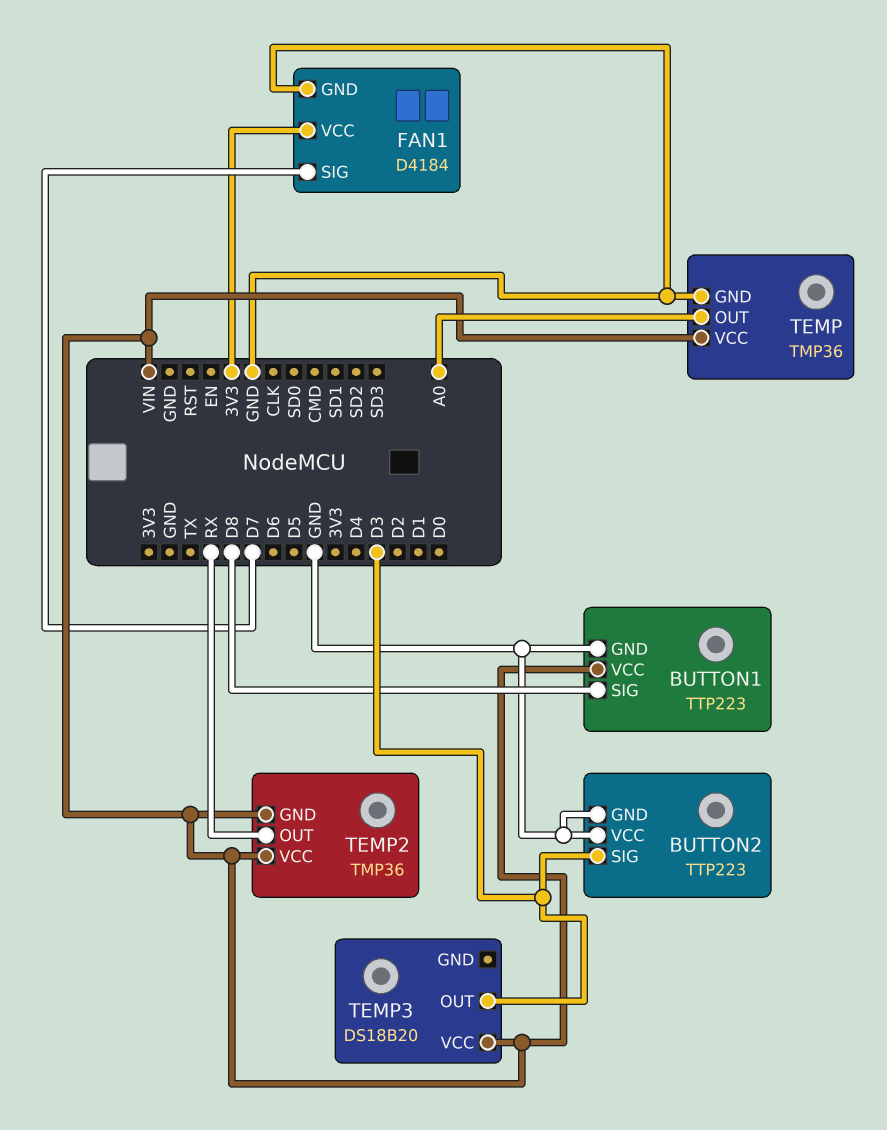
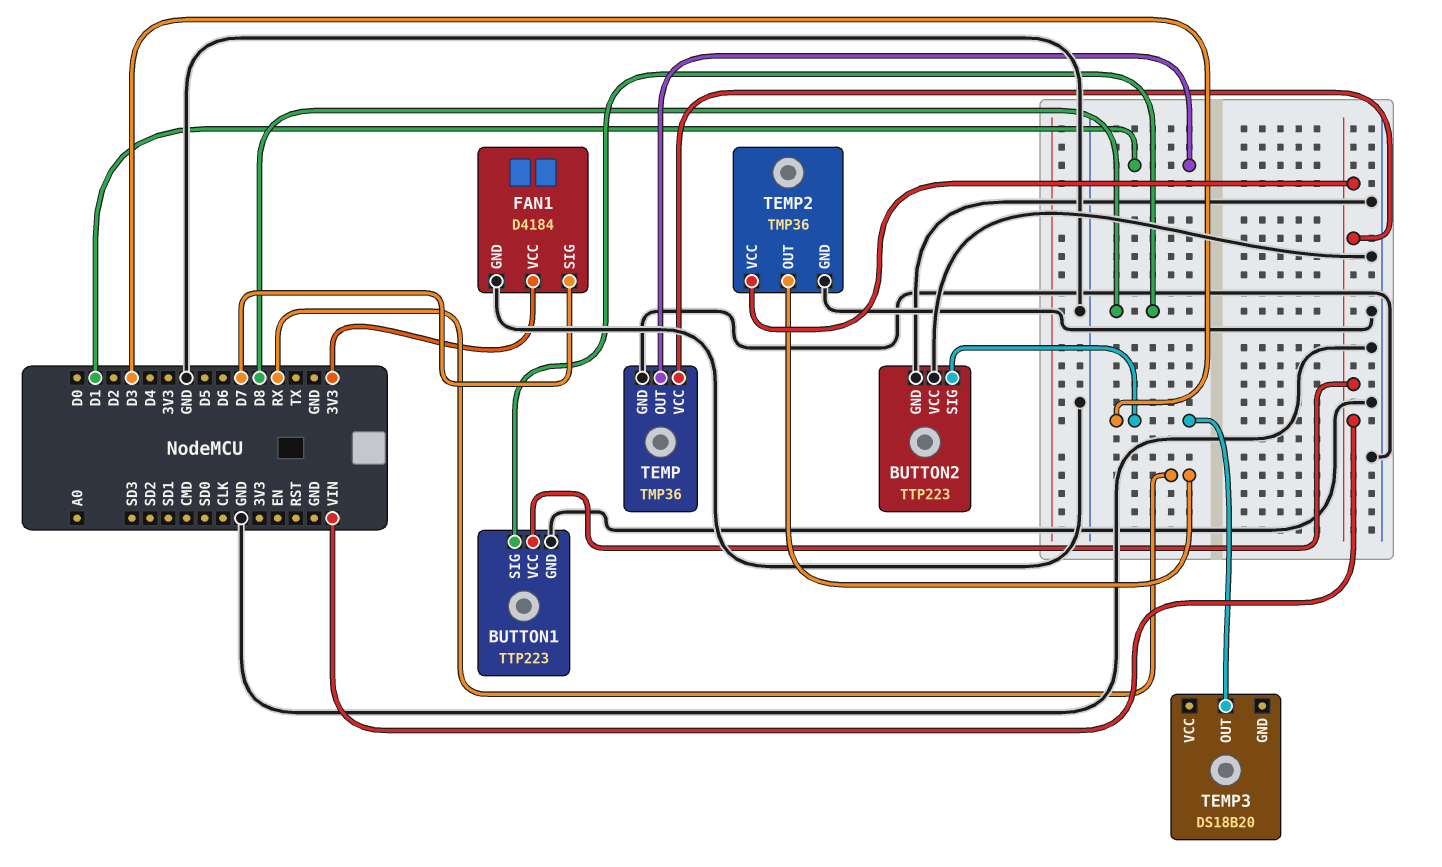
TEMP pin OUT: A0 -> D1
TEMP2 pin GND: VIN -> GND
TEMP3 pin VCC: VIN -> none

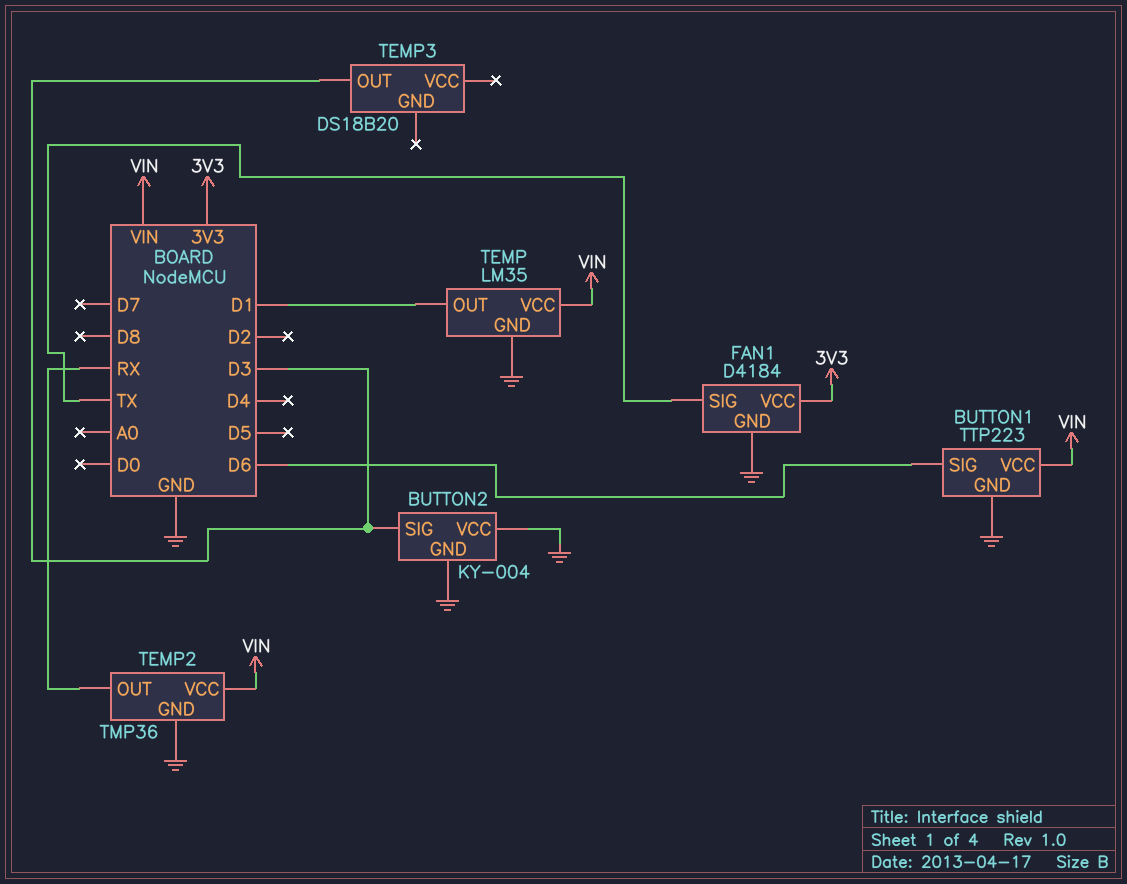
BUTTON1 pin SIG: D8 -> D6
BUTTON2: TTP223 -> KY-004
FAN1 pin SIG: D7 -> TX
TEMP: TMP36 -> LM35

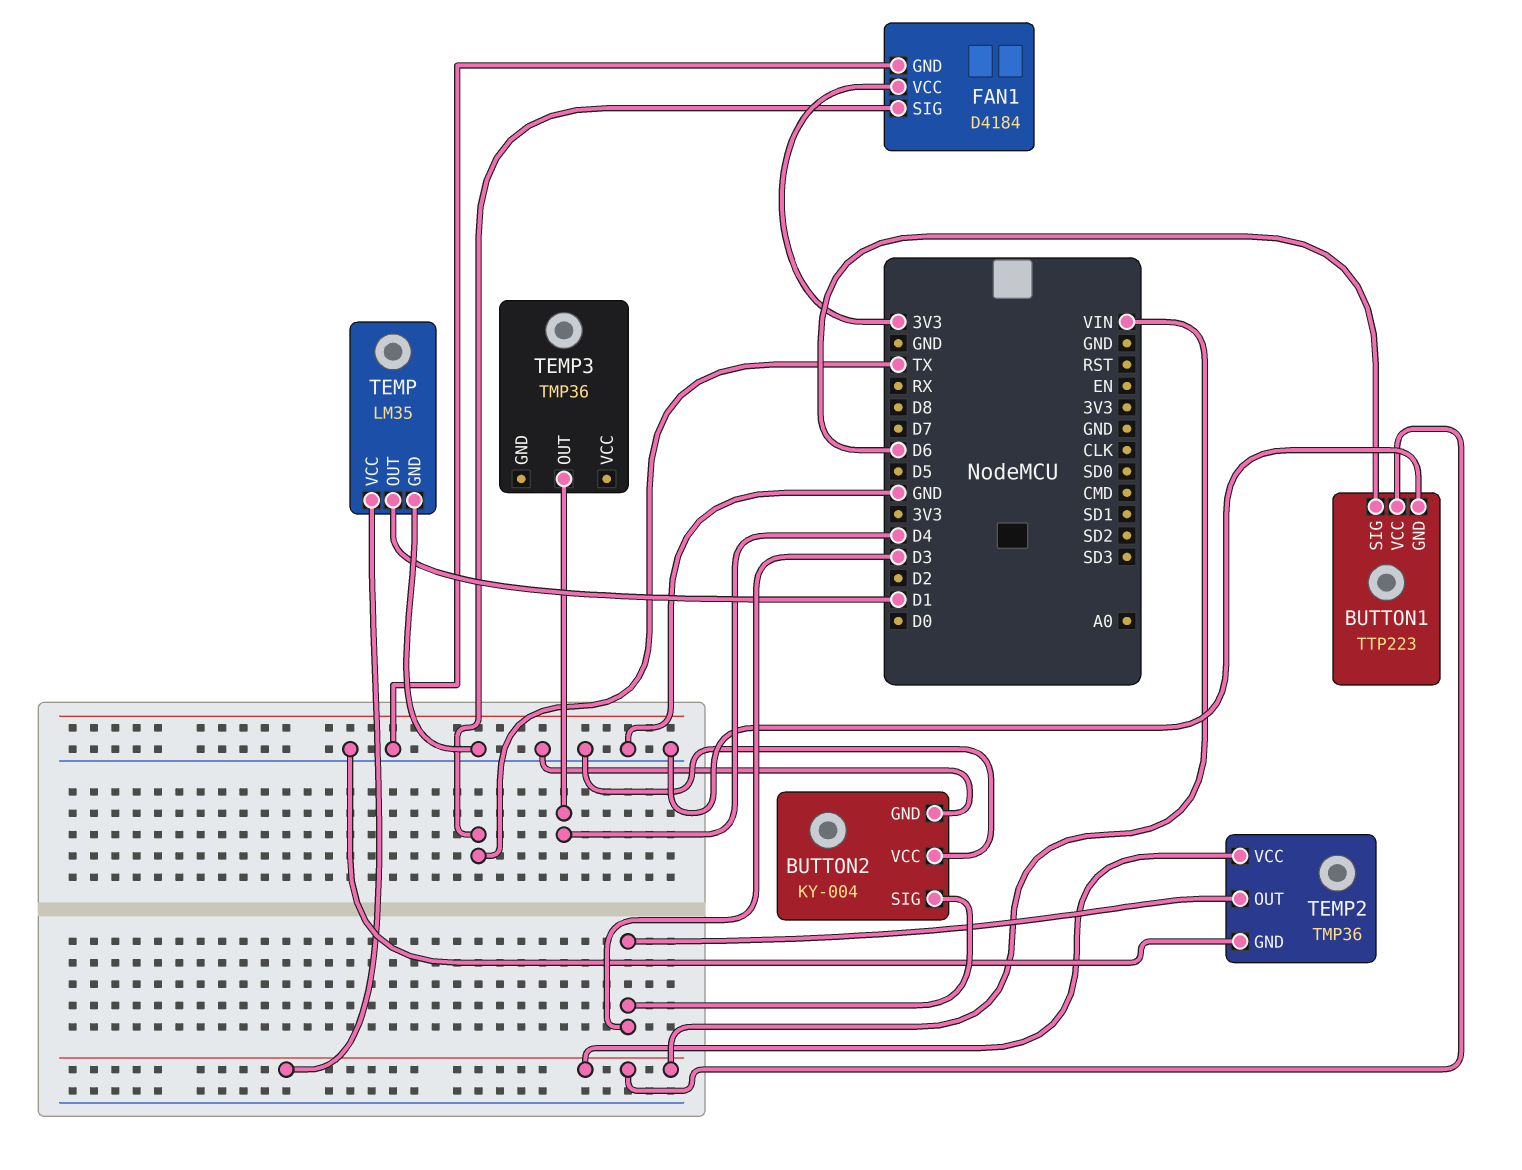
TEMP2 pin OUT: RX -> D3
TEMP3: DS18B20 -> TMP36
TEMP3 pin OUT: D3 -> D4

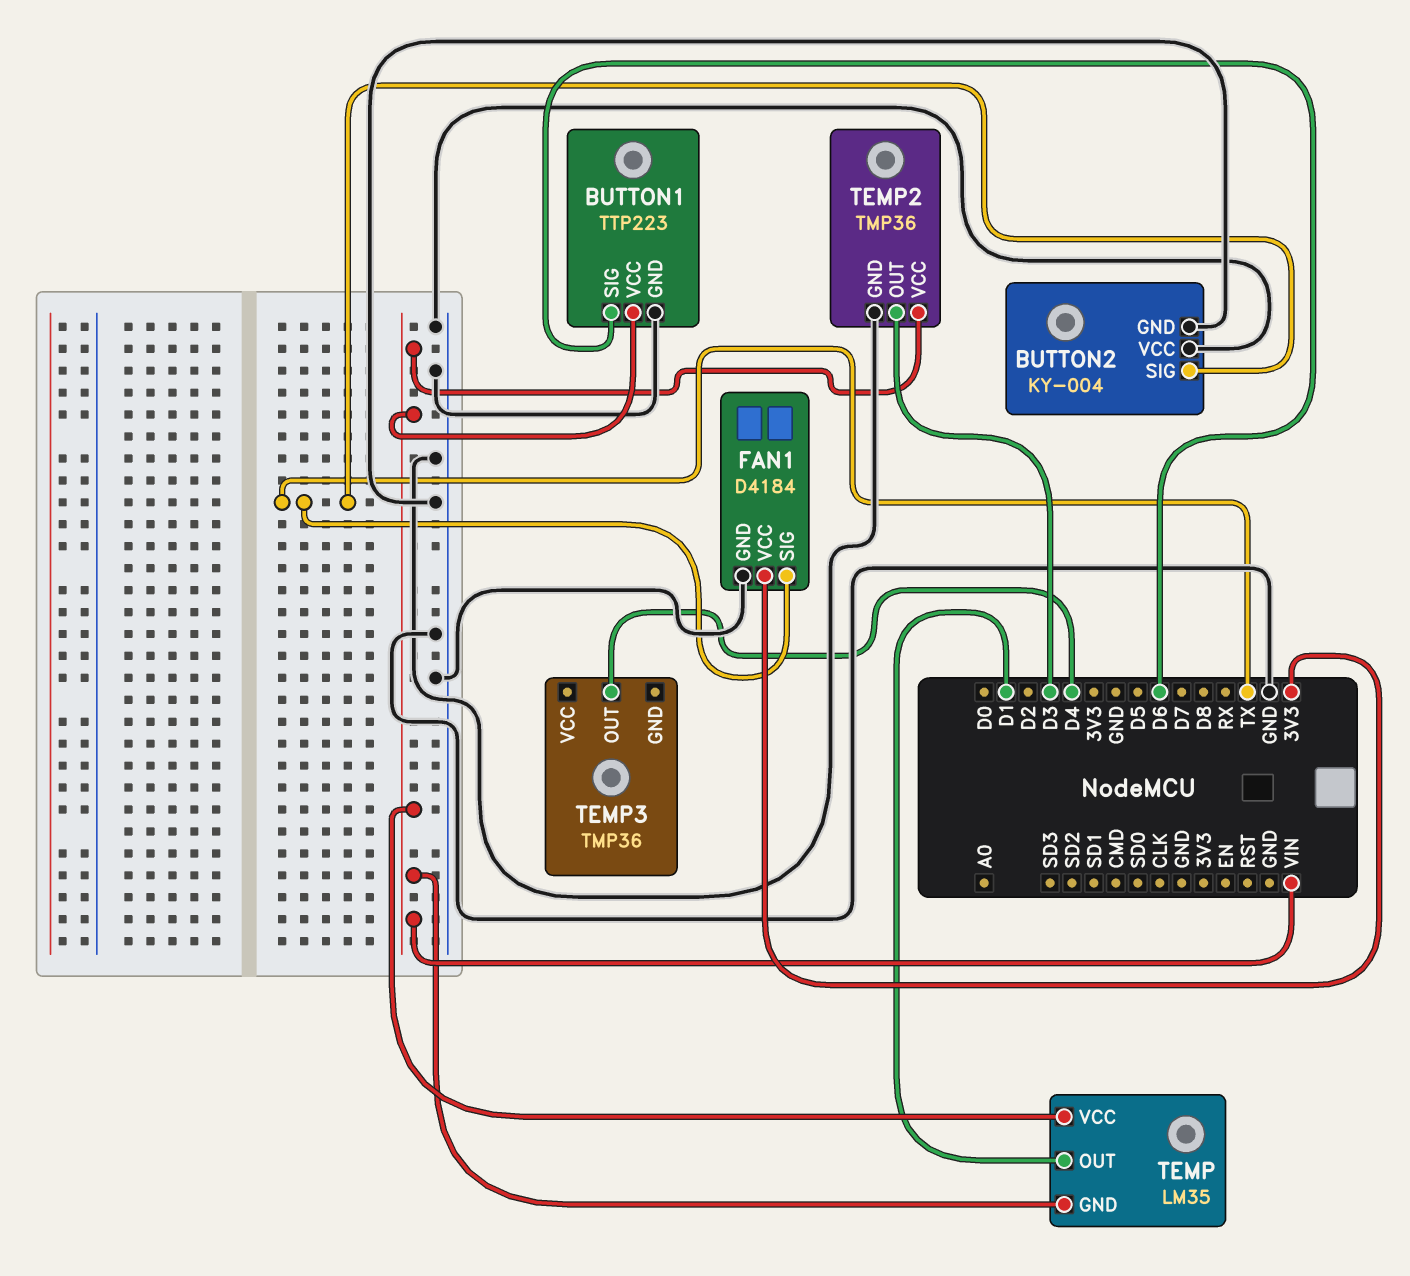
BUTTON2 pin SIG: D3 -> TX
TEMP pin GND: GND -> VIN

